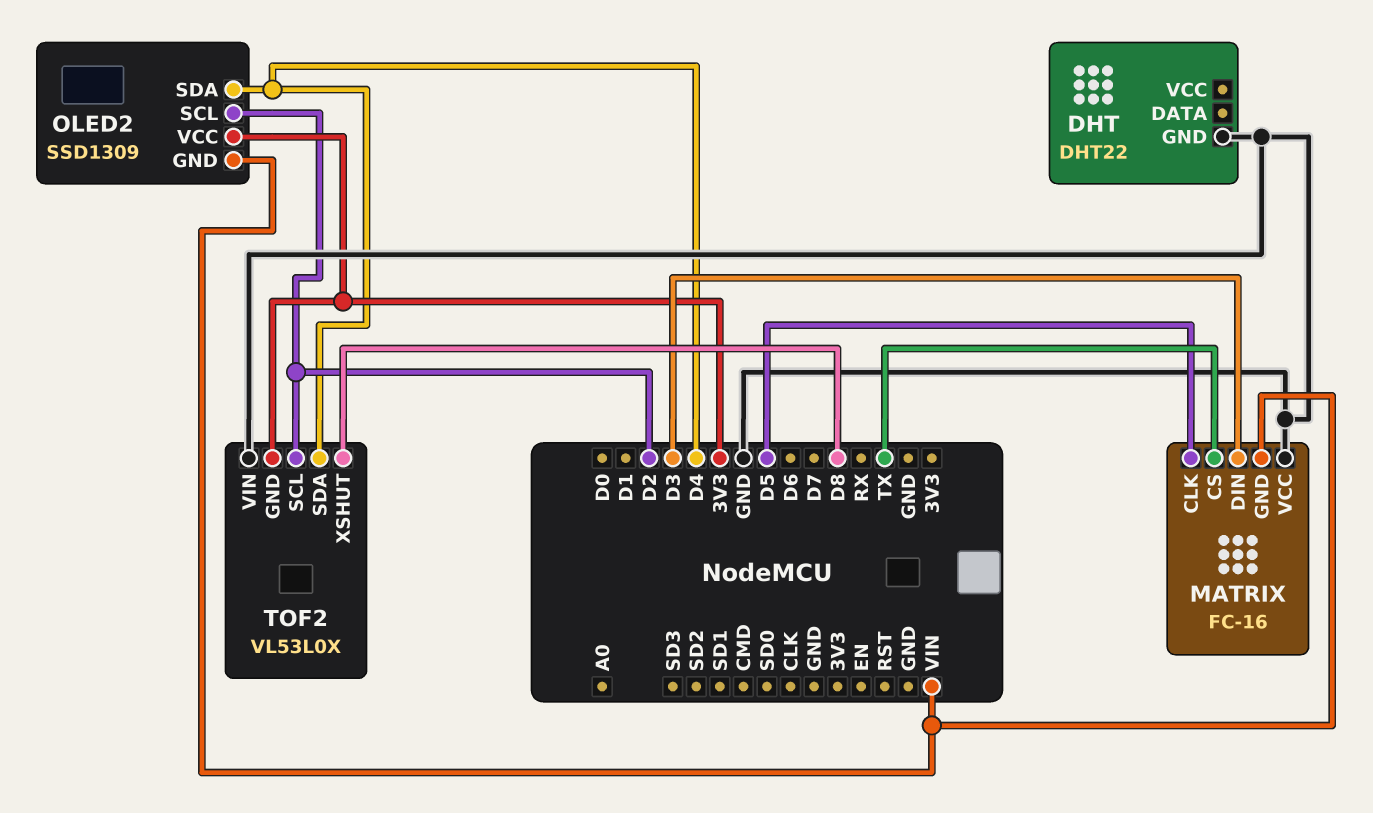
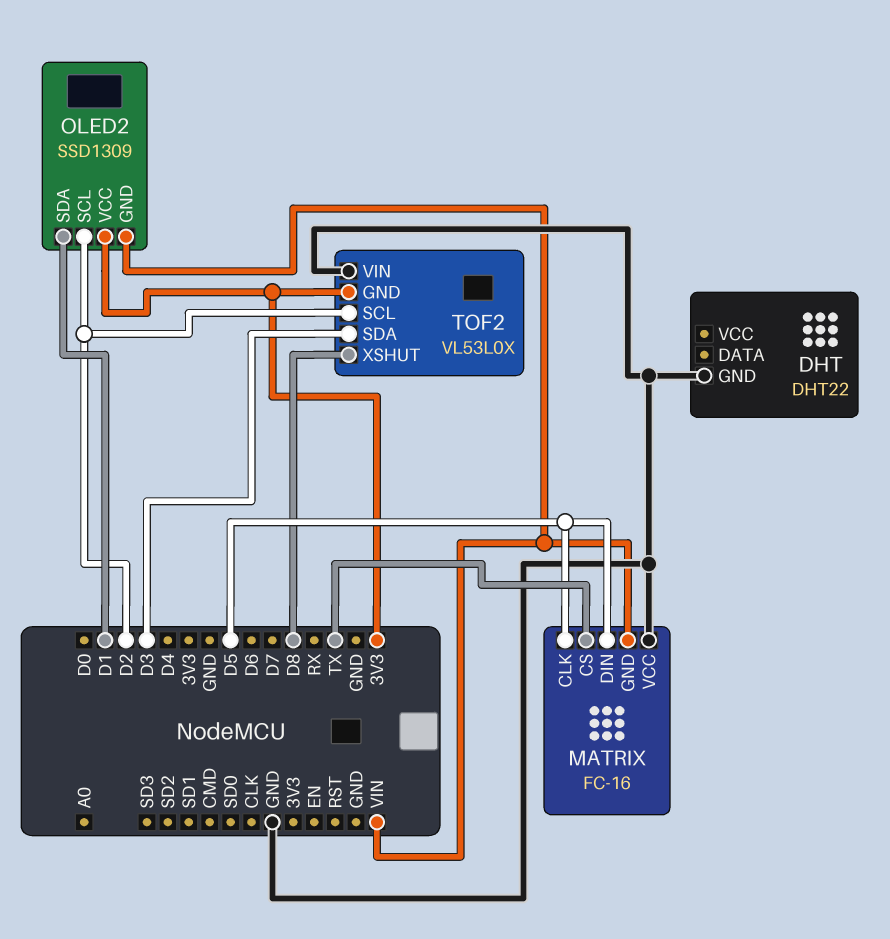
MATRIX pin DIN: D3 -> D5
OLED2 pin SDA: D4 -> D1
TOF2 pin SDA: D4 -> D3

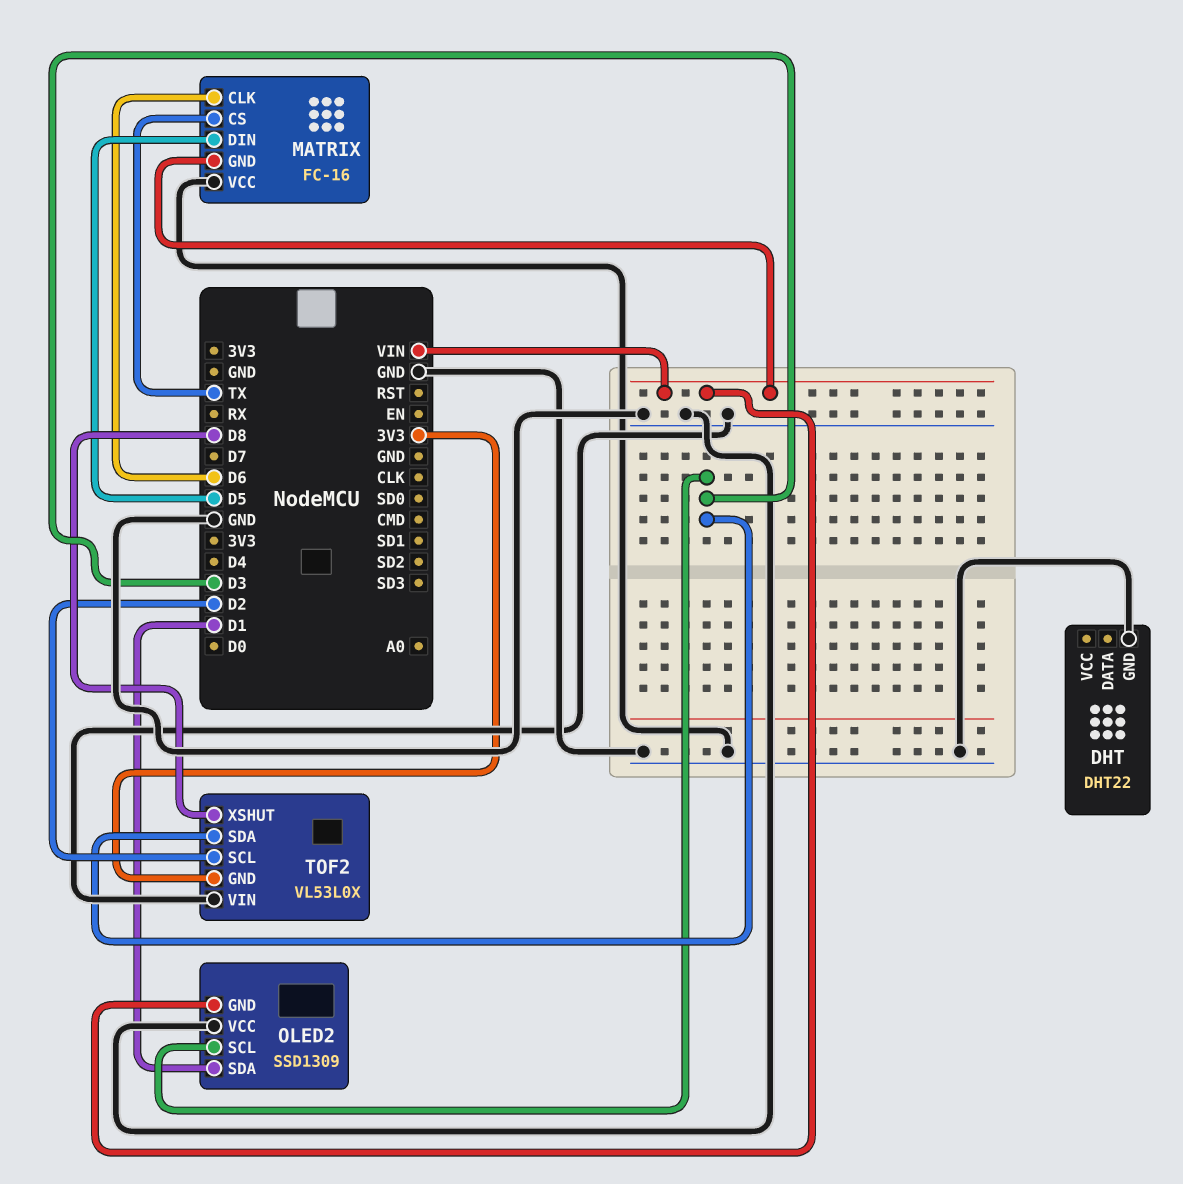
MATRIX pin CLK: D5 -> D6
OLED2 pin SCL: D2 -> D3
OLED2 pin VCC: 3V3 -> GND

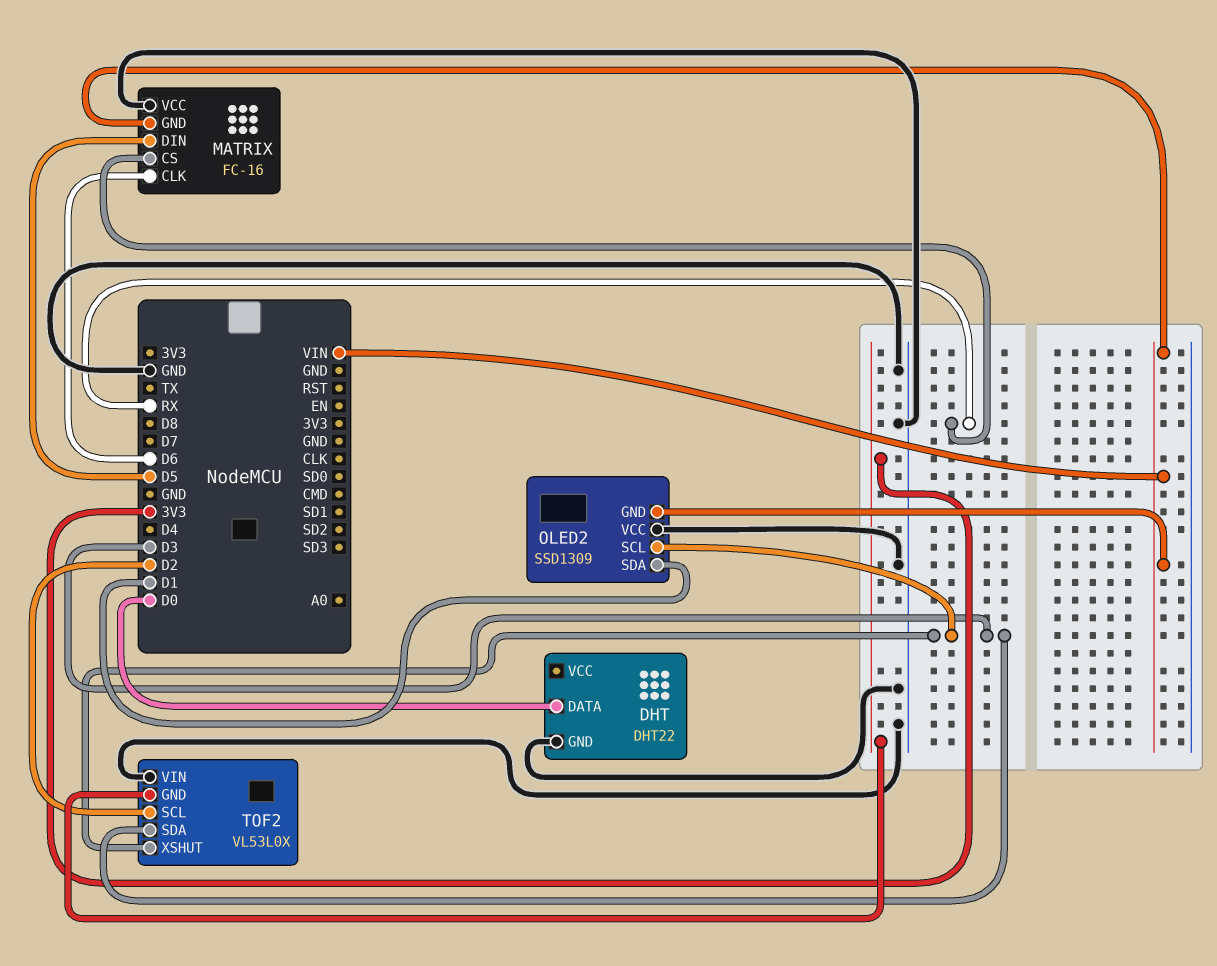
DHT pin DATA: none -> D0
MATRIX pin CS: TX -> RX
TOF2 pin XSHUT: D8 -> D3

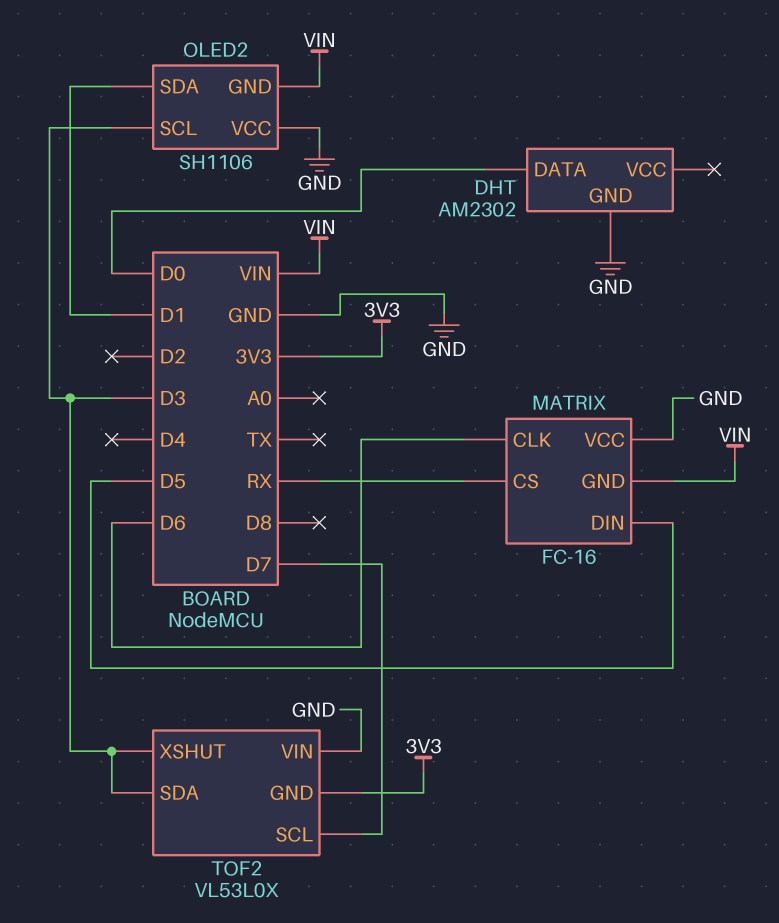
DHT: DHT22 -> AM2302
OLED2: SSD1309 -> SH1106
TOF2 pin SCL: D2 -> D7

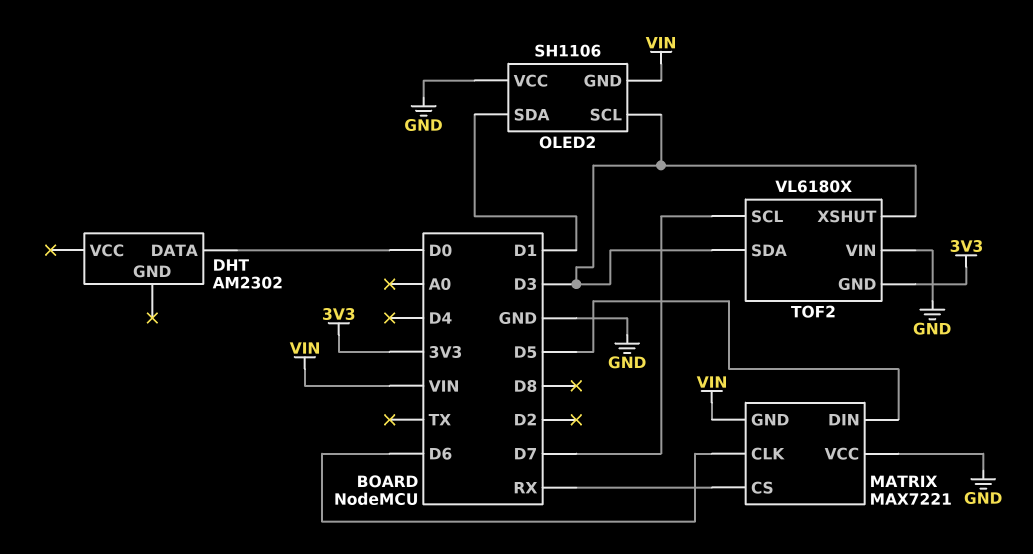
DHT pin GND: GND -> none
MATRIX: FC-16 -> MAX7221
TOF2: VL53L0X -> VL6180X

